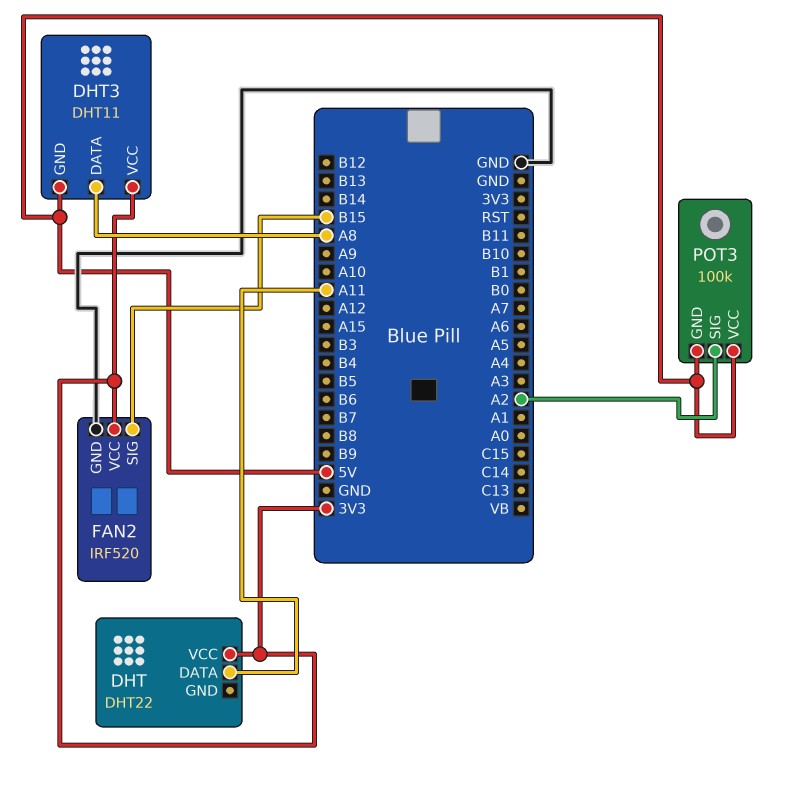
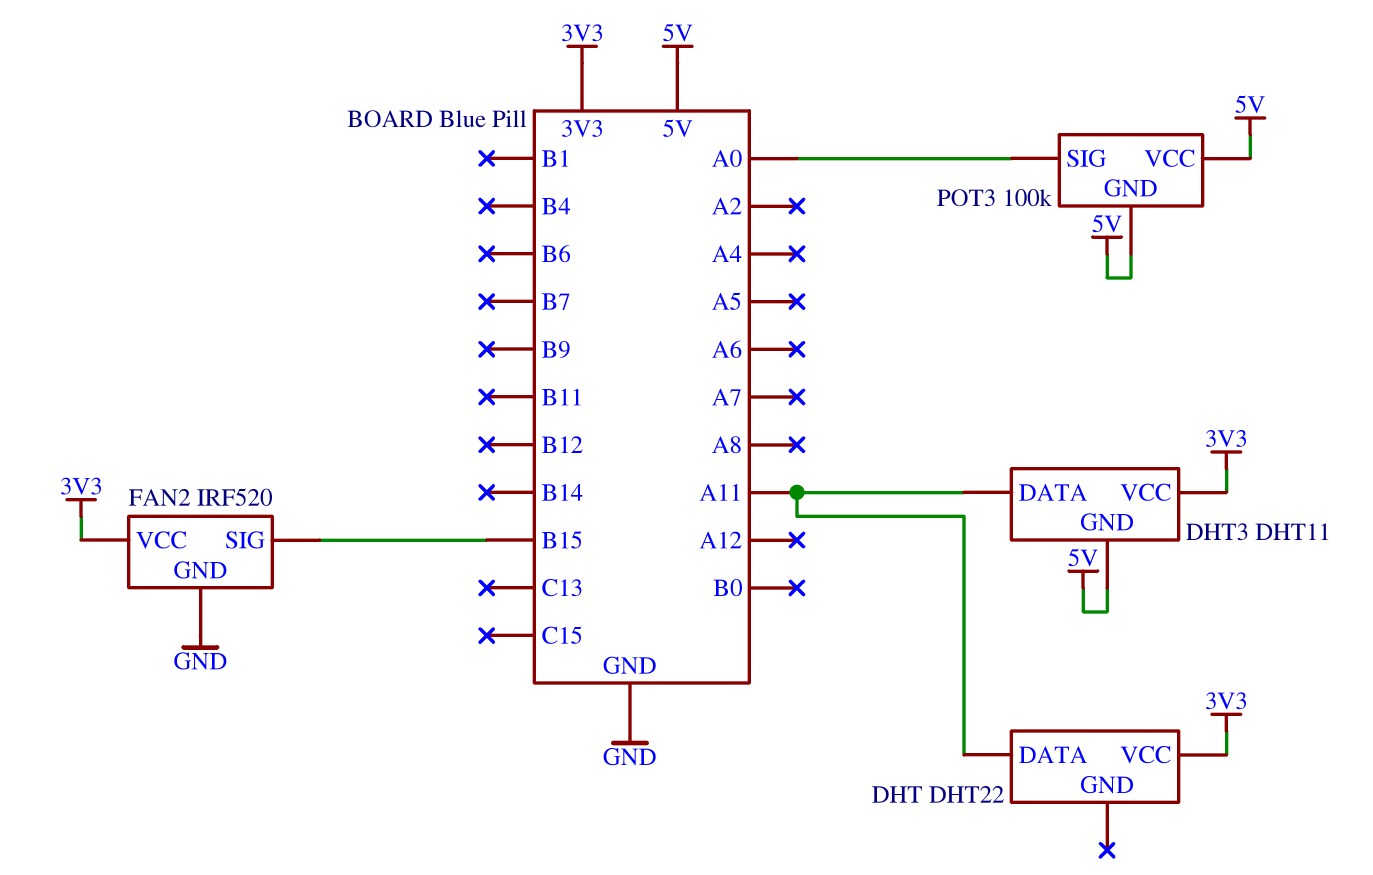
DHT3 pin DATA: A8 -> A11
POT3 pin SIG: A2 -> A0

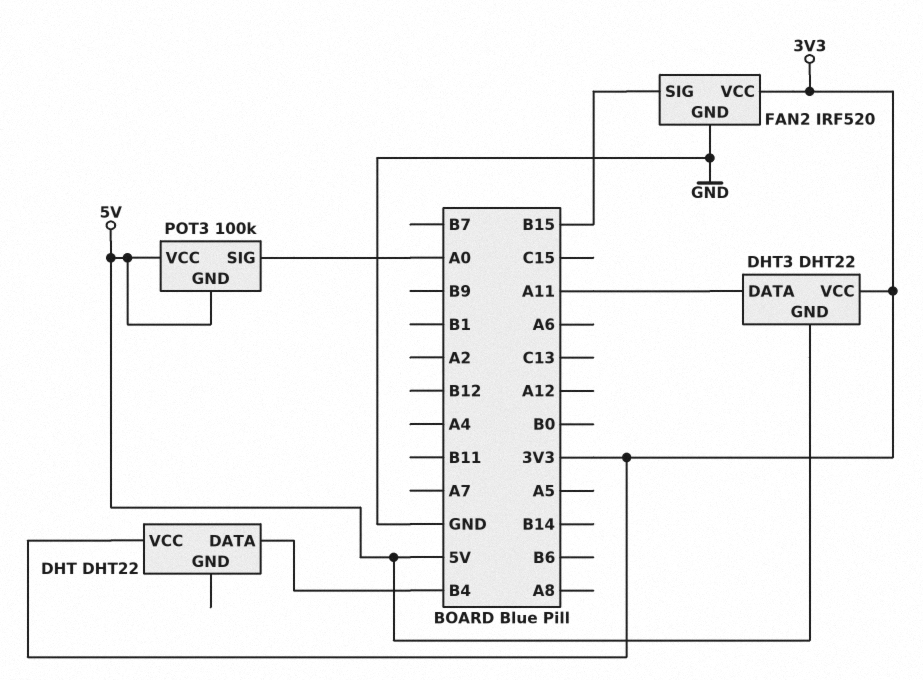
DHT pin DATA: A11 -> B4
DHT3: DHT11 -> DHT22

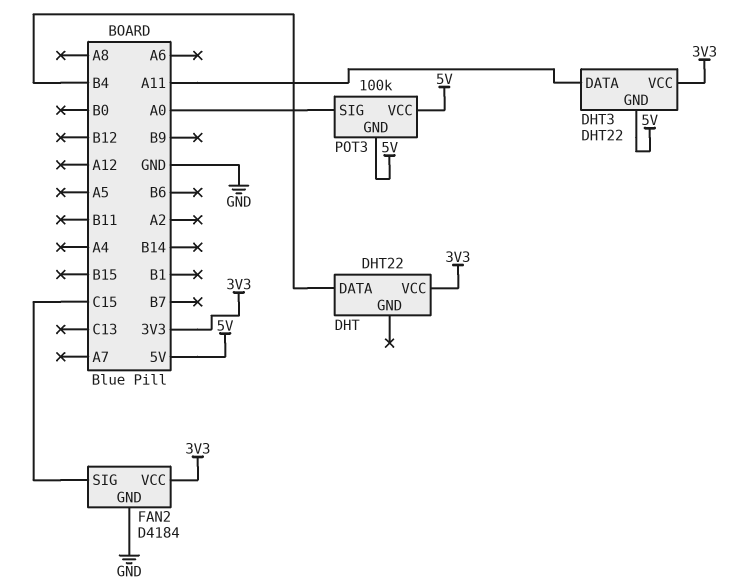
FAN2: IRF520 -> D4184
FAN2 pin SIG: B15 -> C15

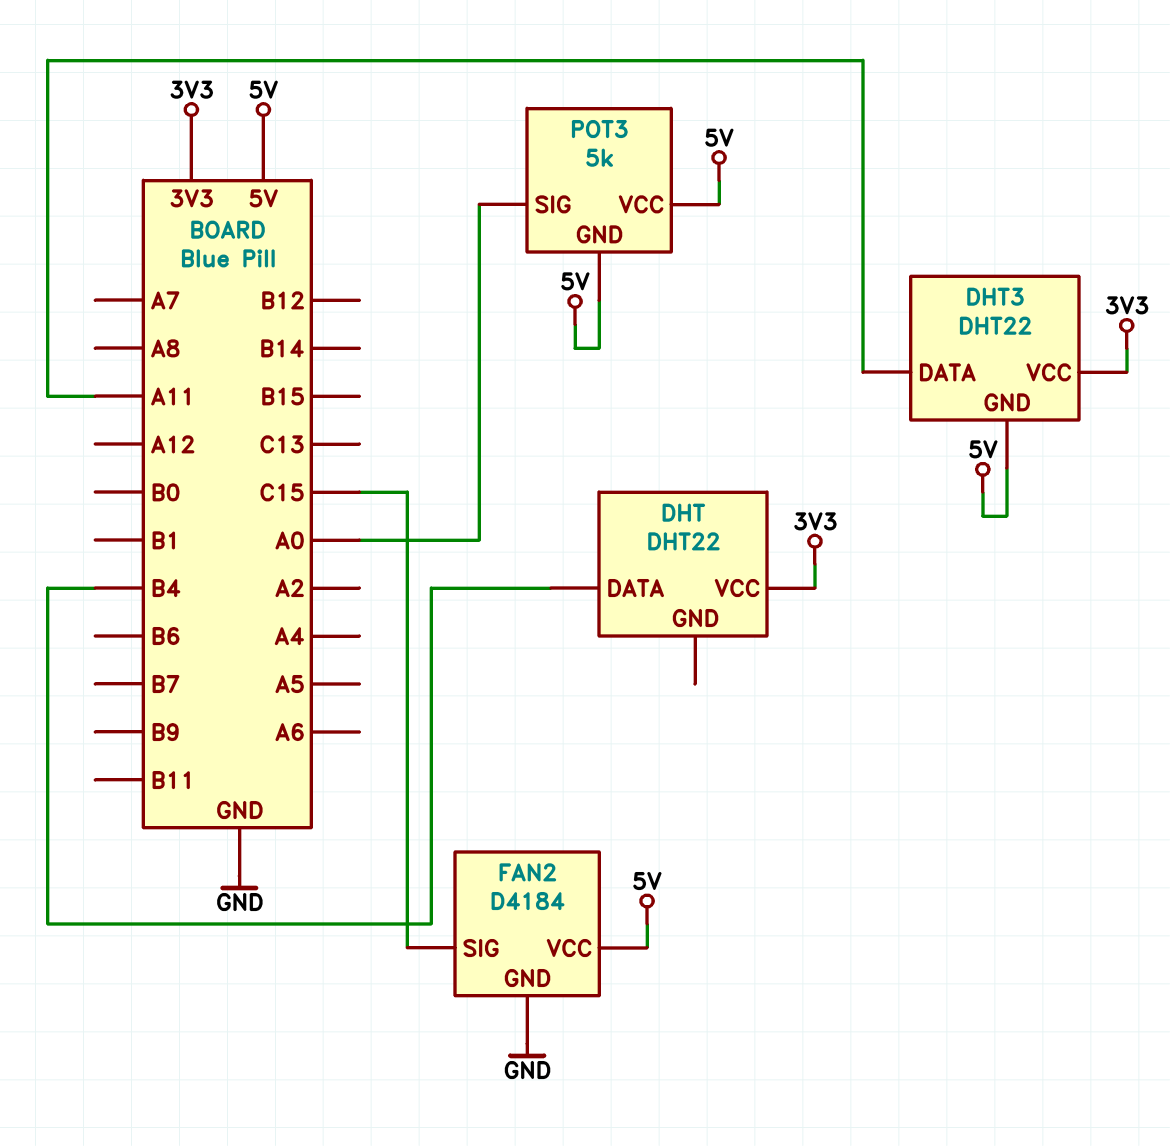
FAN2 pin VCC: 3V3 -> 5V
POT3: 100k -> 5k

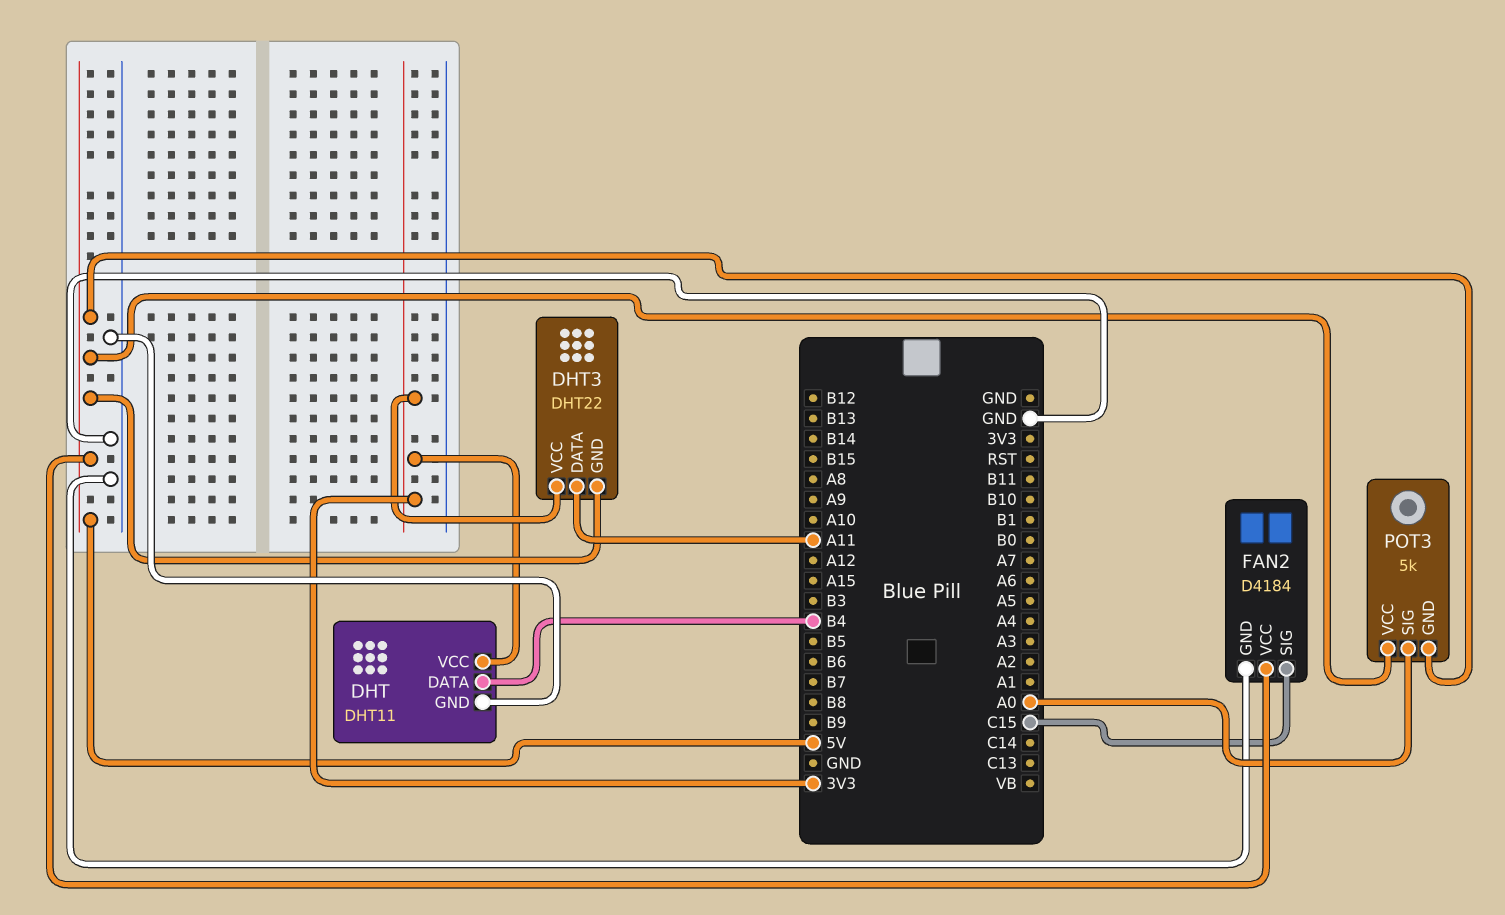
DHT: DHT22 -> DHT11
DHT pin GND: none -> GND

